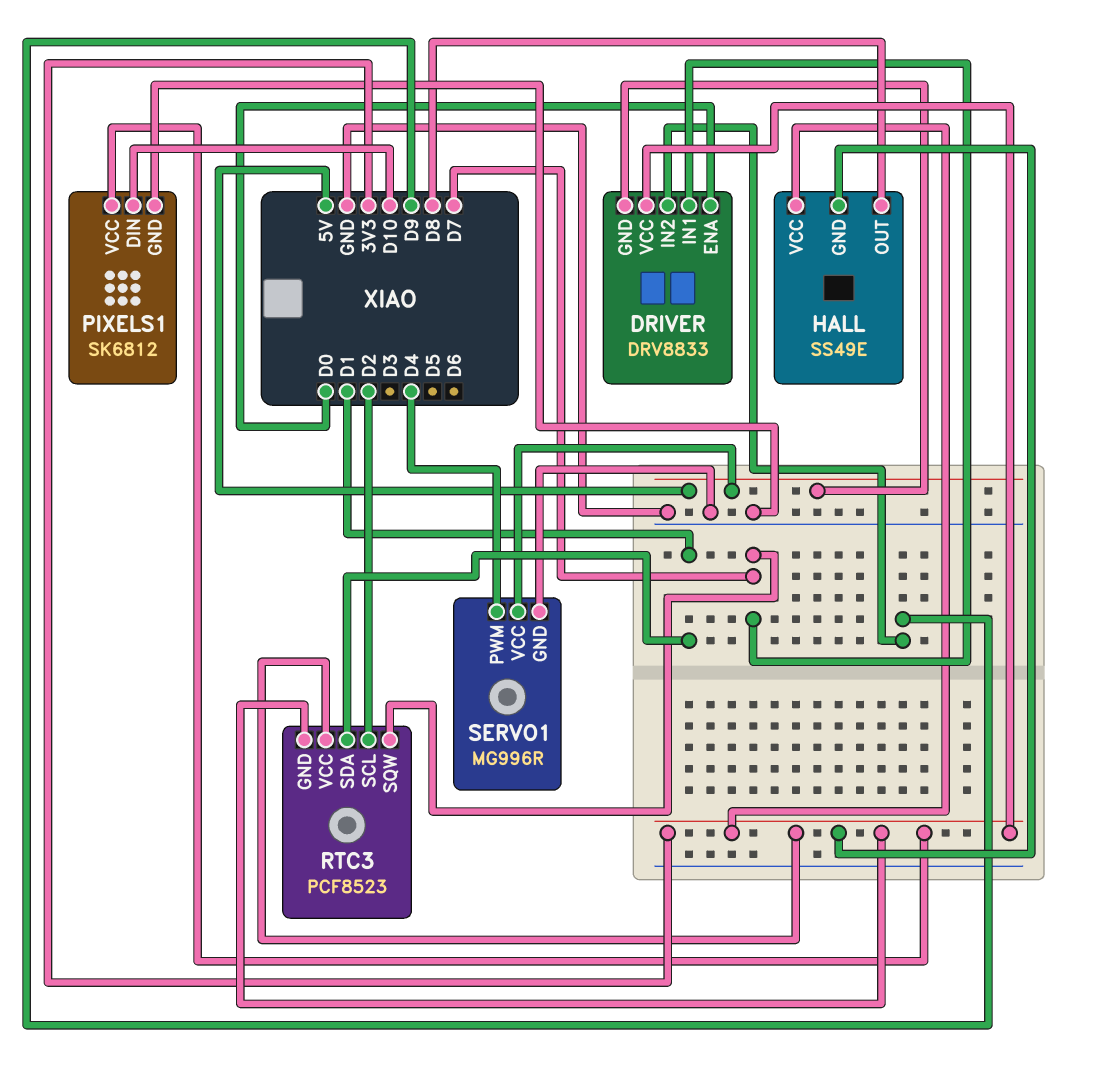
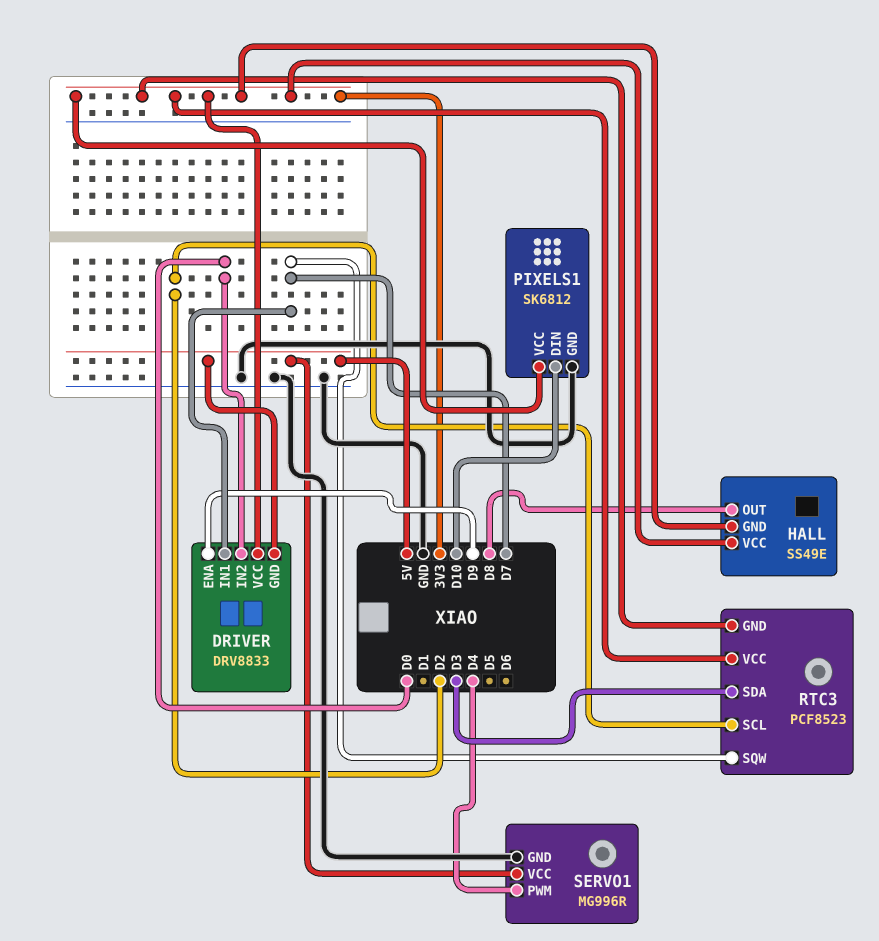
DRIVER pin ENA: D0 -> D9
DRIVER pin IN2: D9 -> D0
RTC3 pin SDA: D1 -> D3

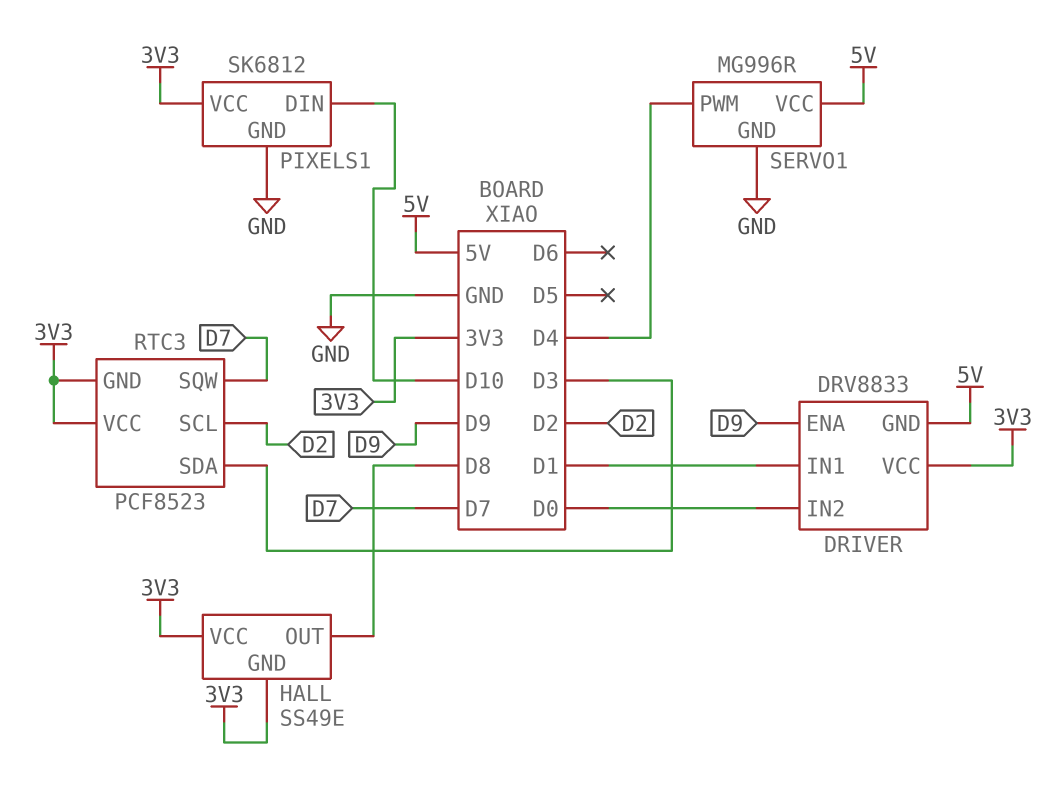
DRIVER pin IN1: D7 -> D1

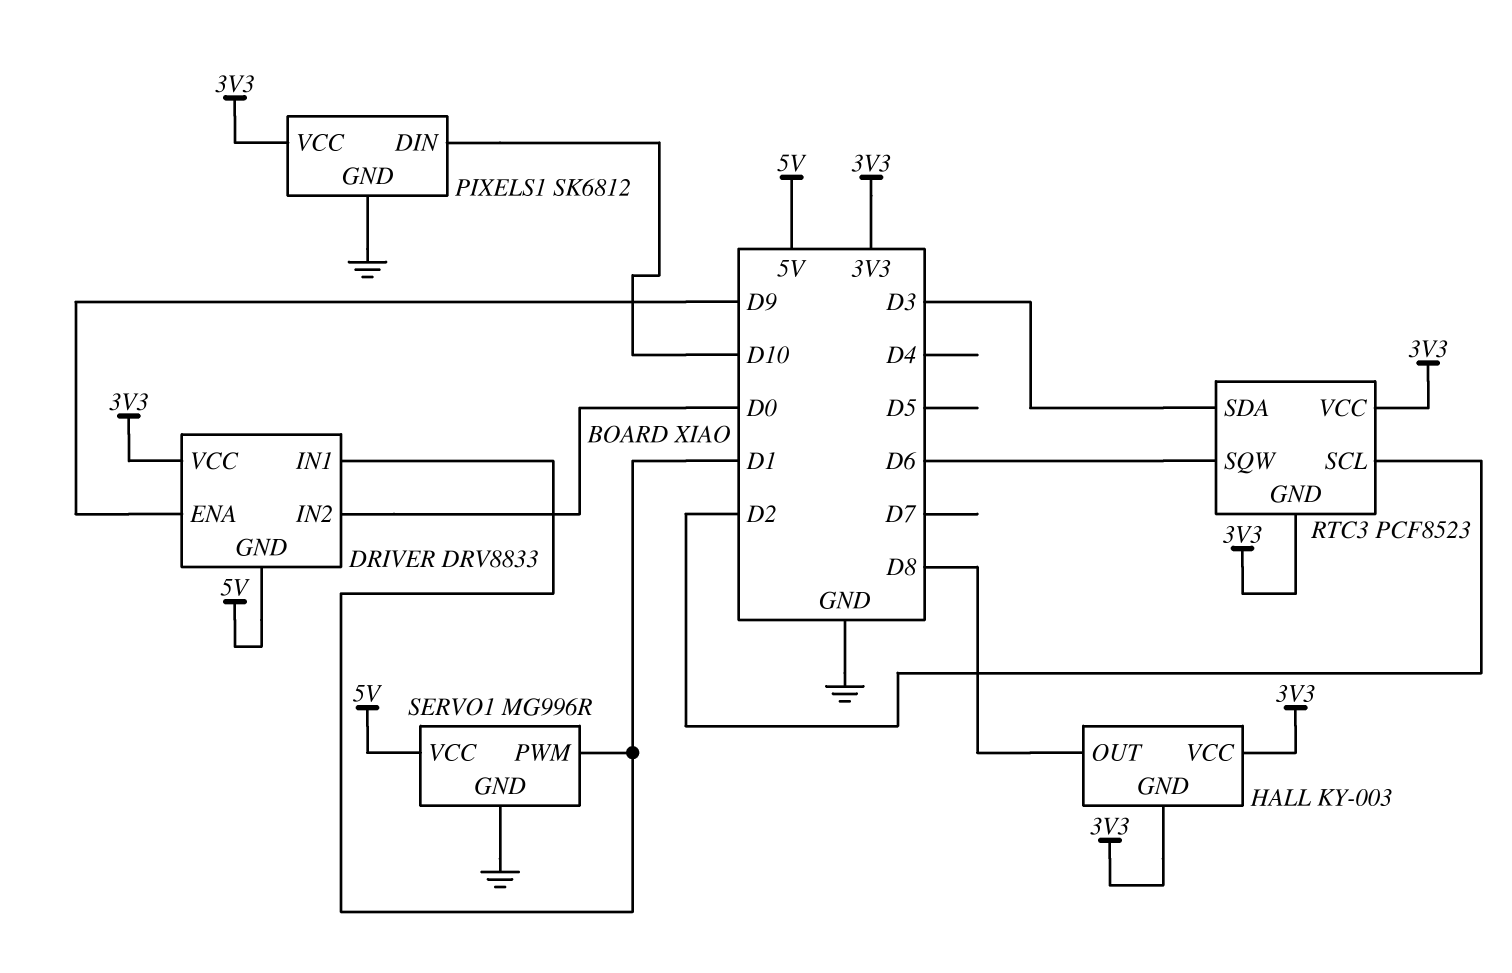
HALL: SS49E -> KY-003
RTC3 pin SQW: D7 -> D6
SERVO1 pin PWM: D4 -> D1

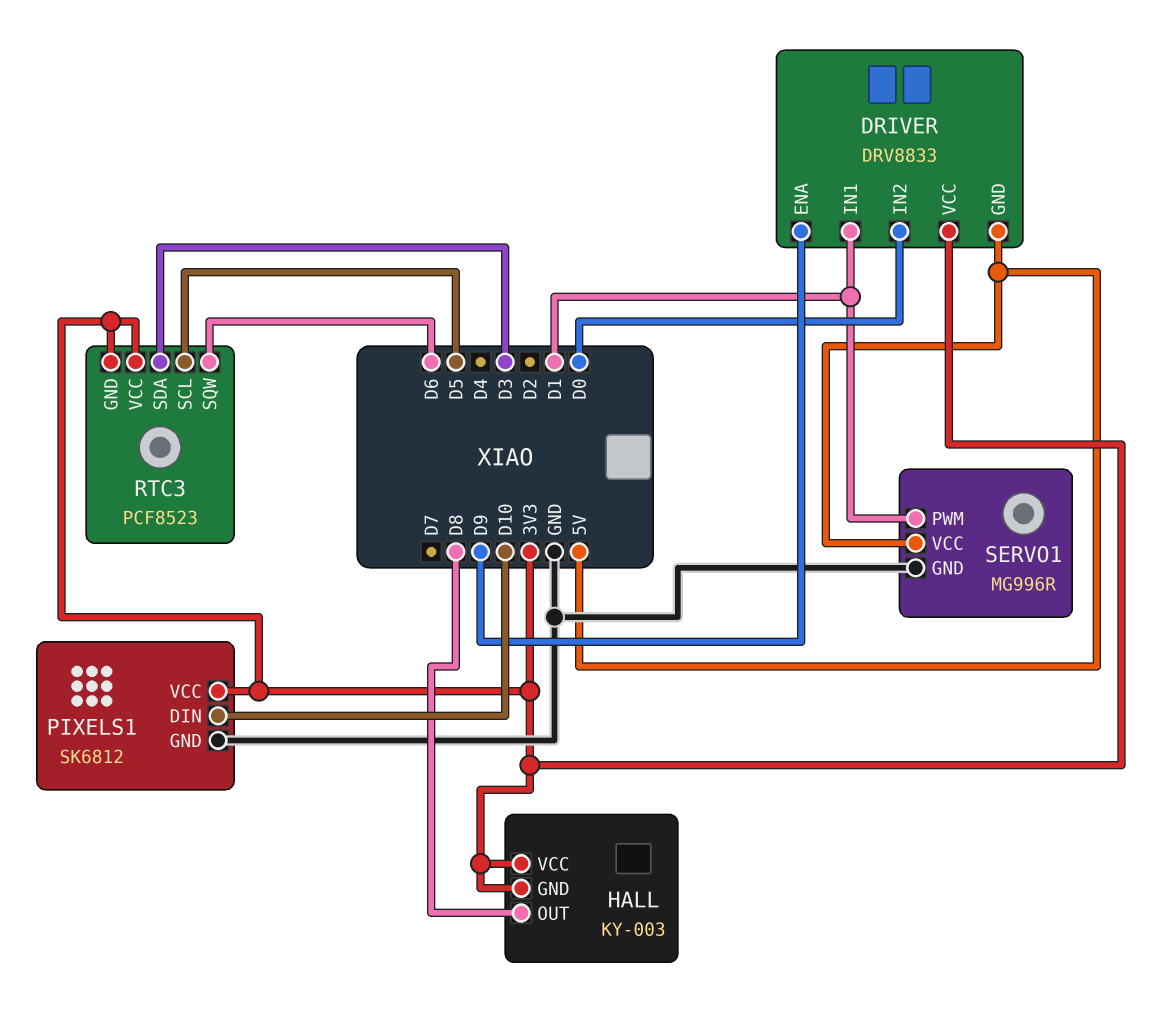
RTC3 pin SCL: D2 -> D5

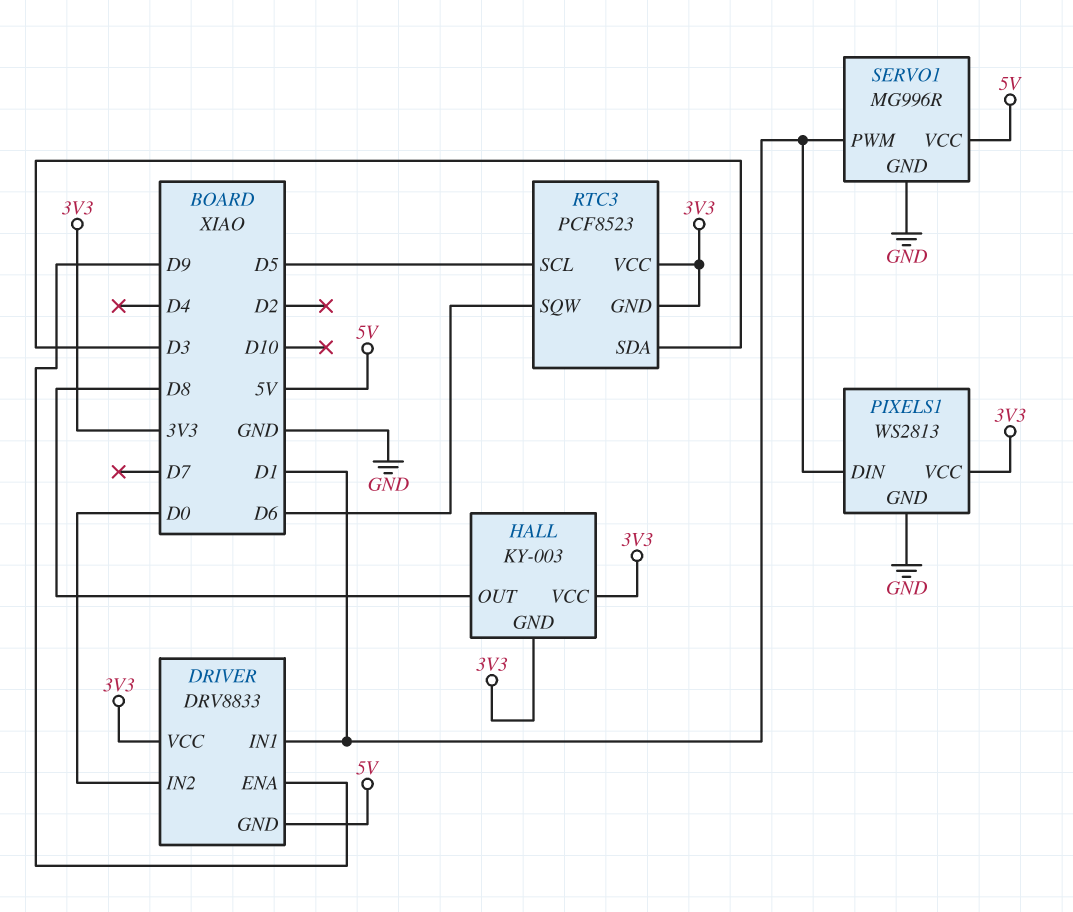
PIXELS1: SK6812 -> WS2813
PIXELS1 pin DIN: D10 -> D1

